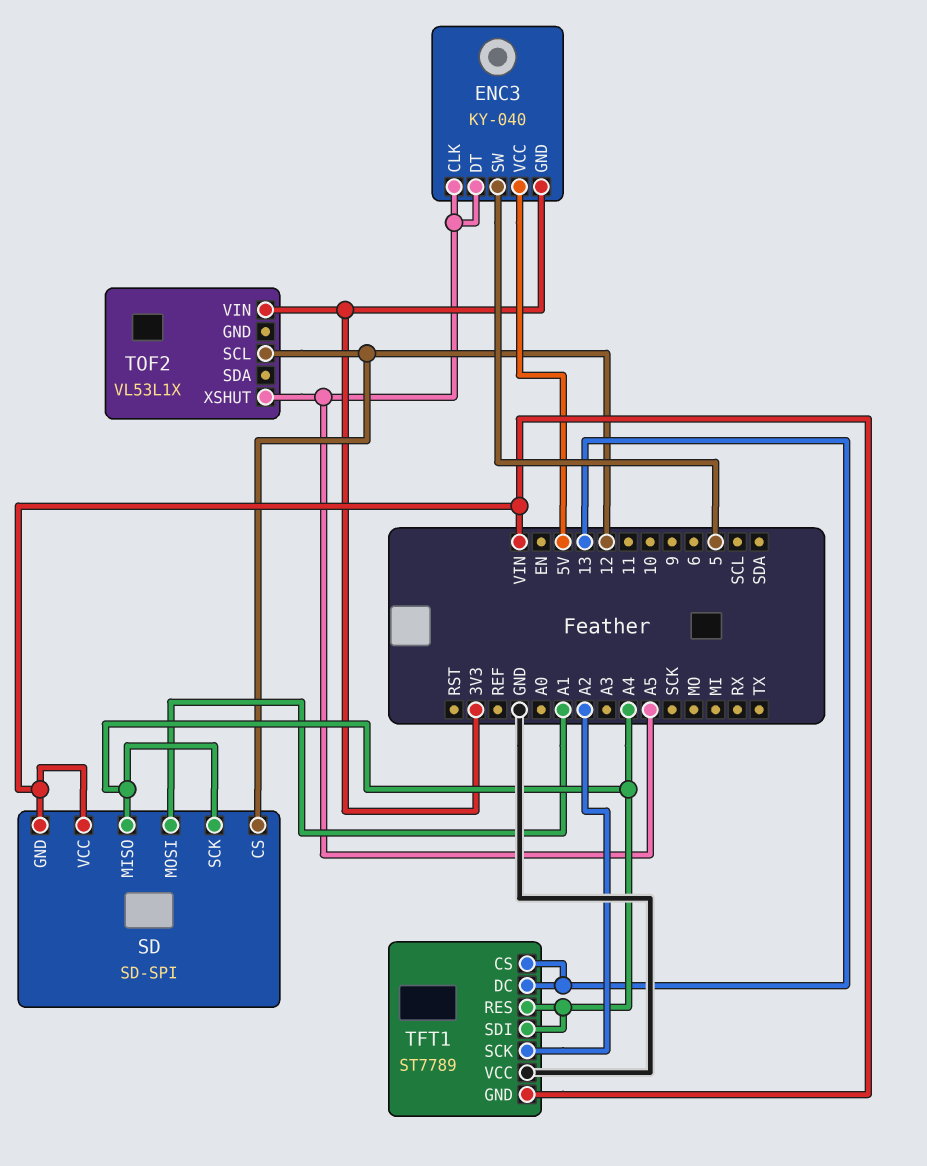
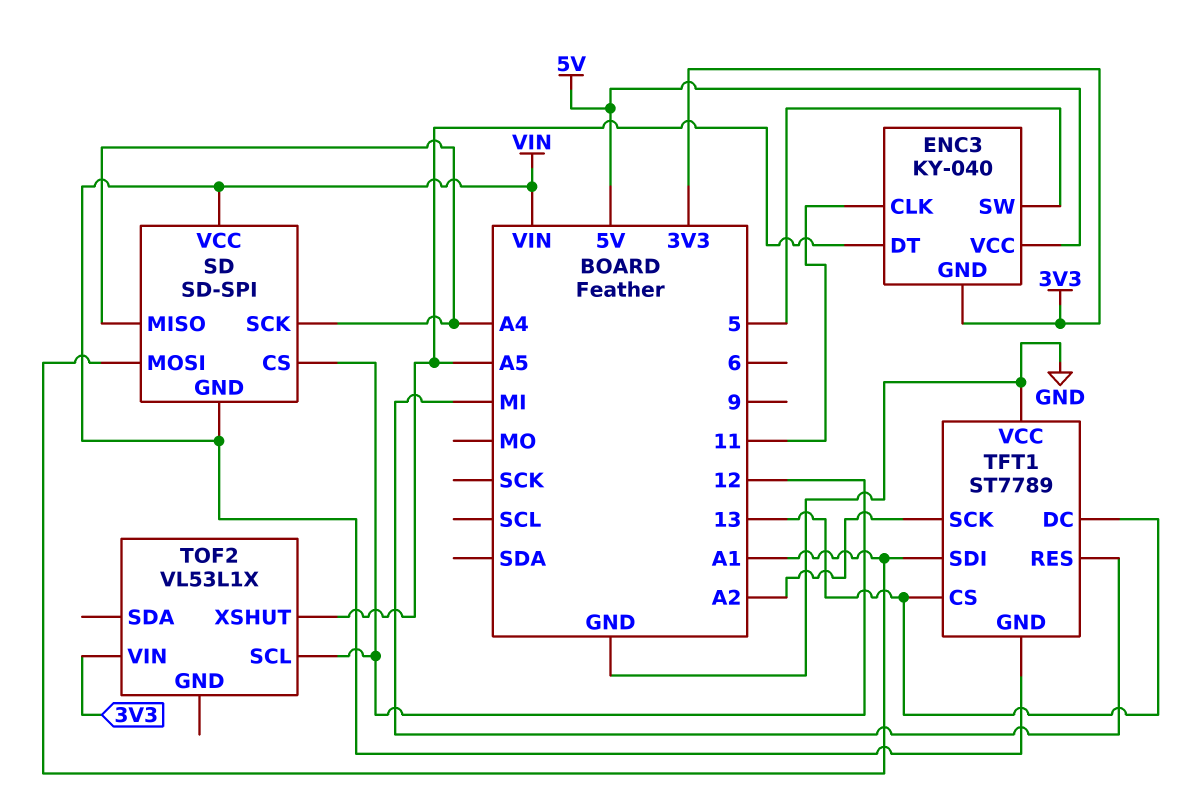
ENC3 pin CLK: A5 -> 11
TFT1 pin RES: A4 -> MI
TFT1 pin SDI: A4 -> A1

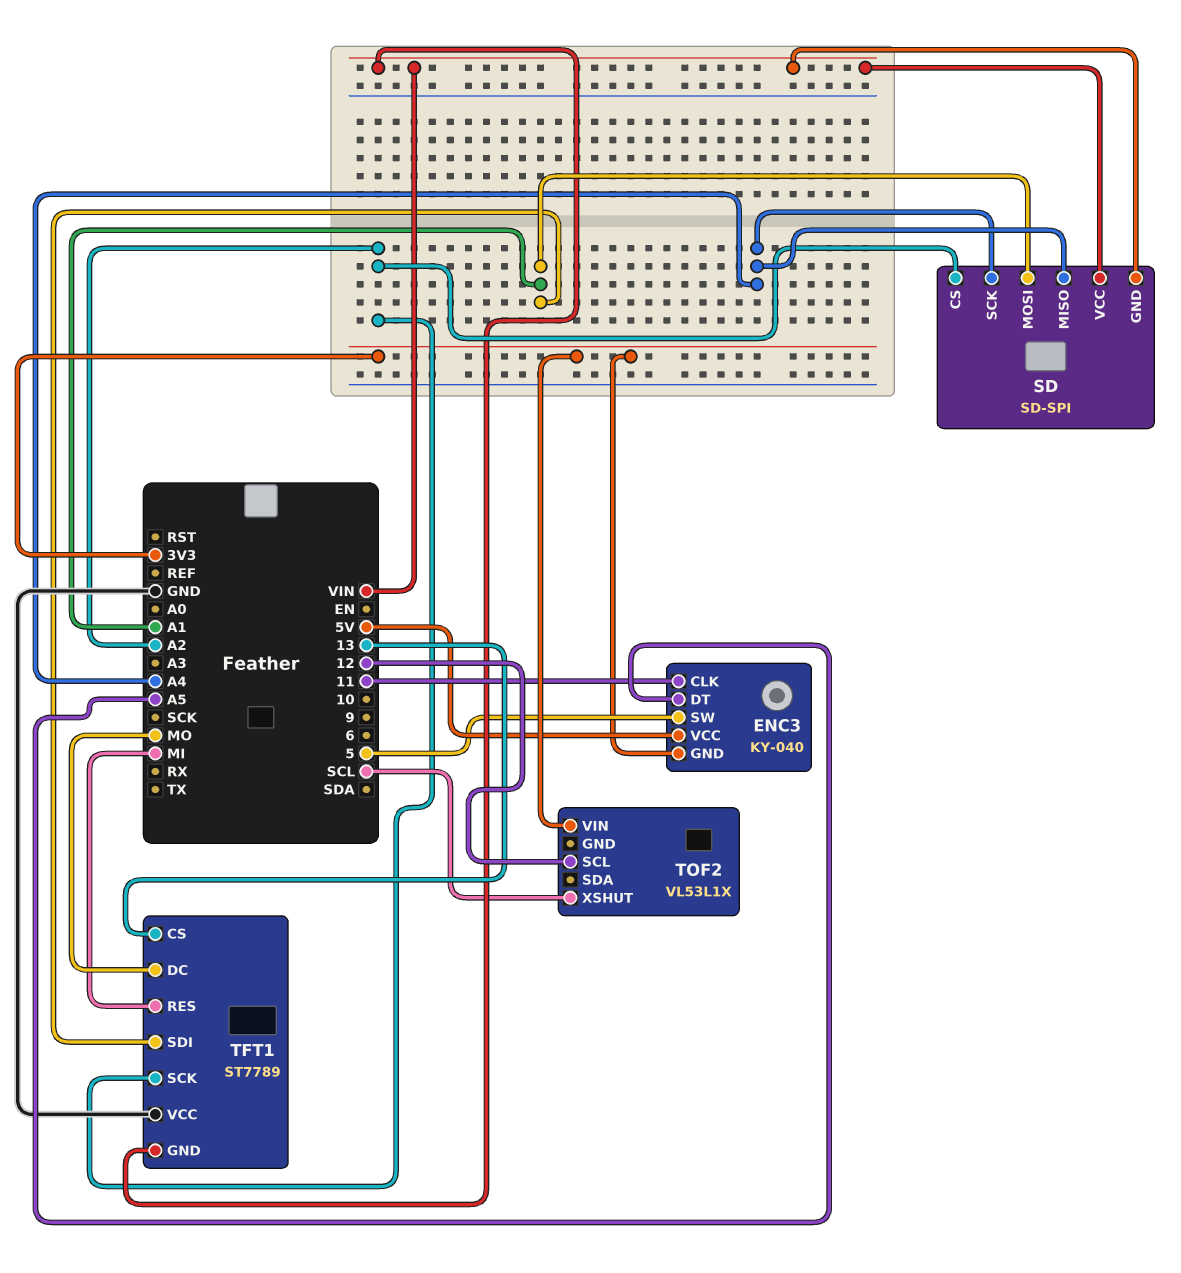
SD pin CS: 12 -> A2
TFT1 pin DC: 13 -> MO
TOF2 pin XSHUT: A5 -> SCL

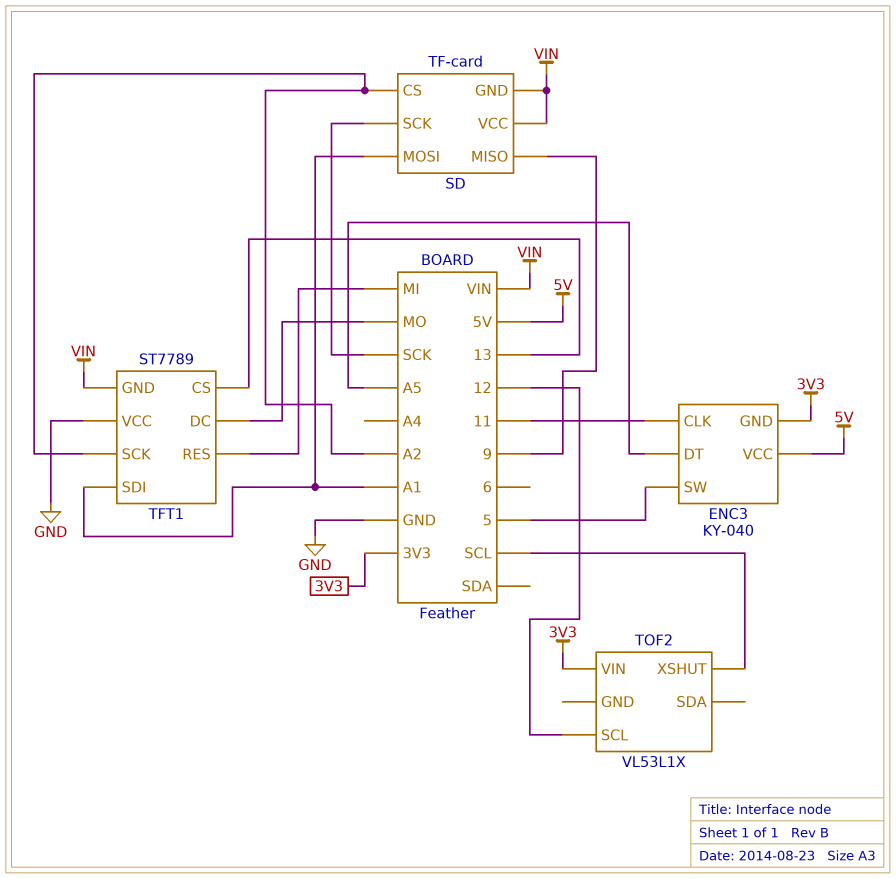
SD: SD-SPI -> TF-card
SD pin MISO: A4 -> 9
SD pin SCK: A4 -> SCK

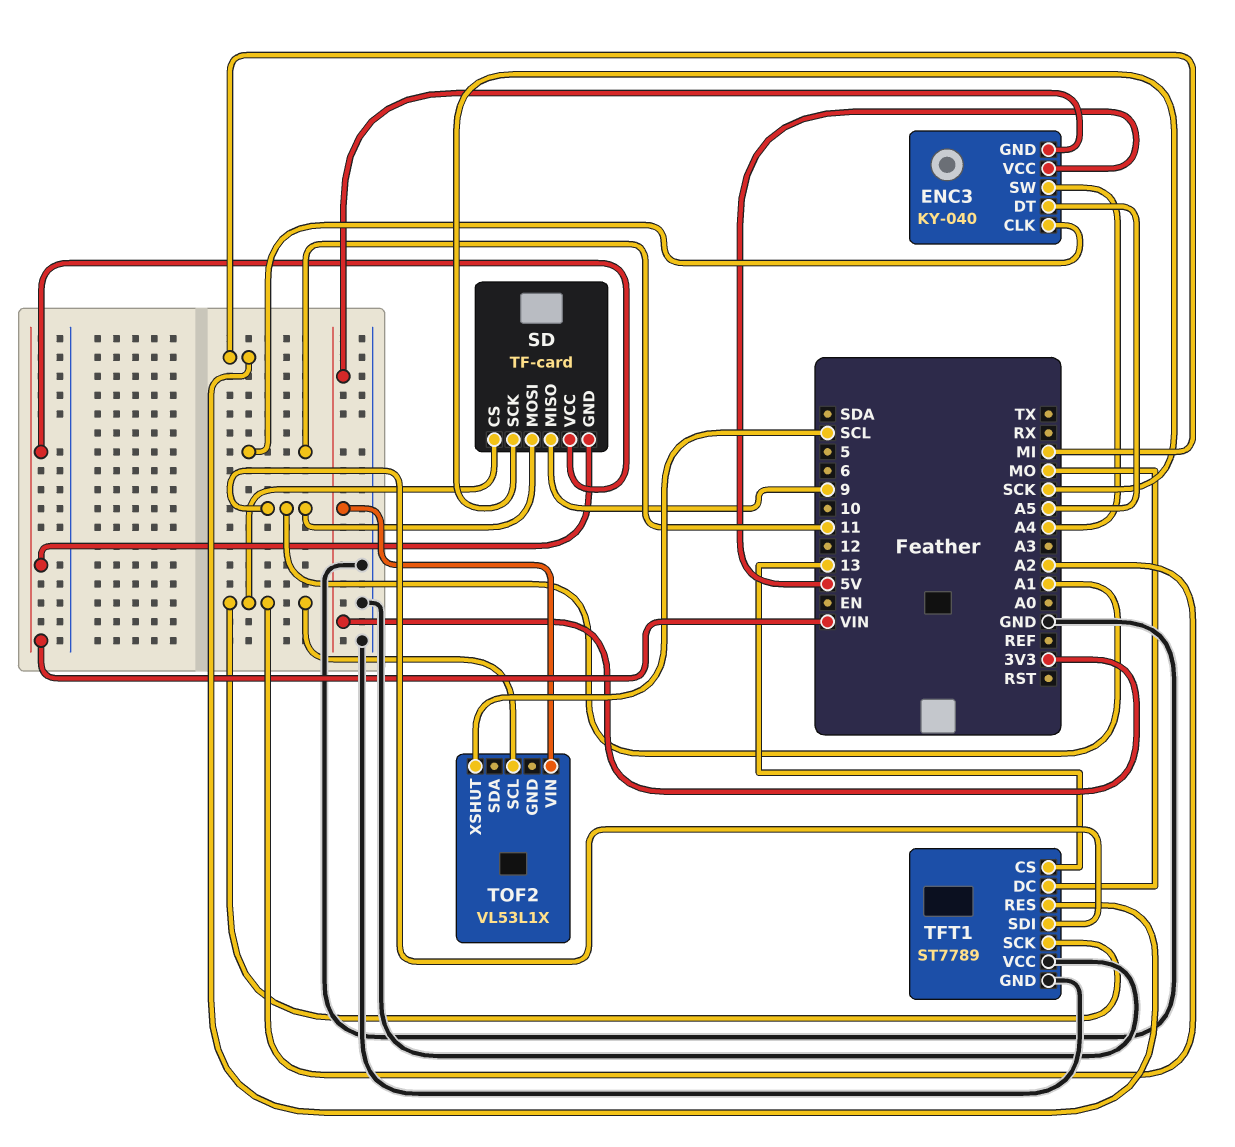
ENC3 pin SW: 5 -> A4
TFT1 pin GND: VIN -> GND
TOF2 pin SCL: 12 -> A2

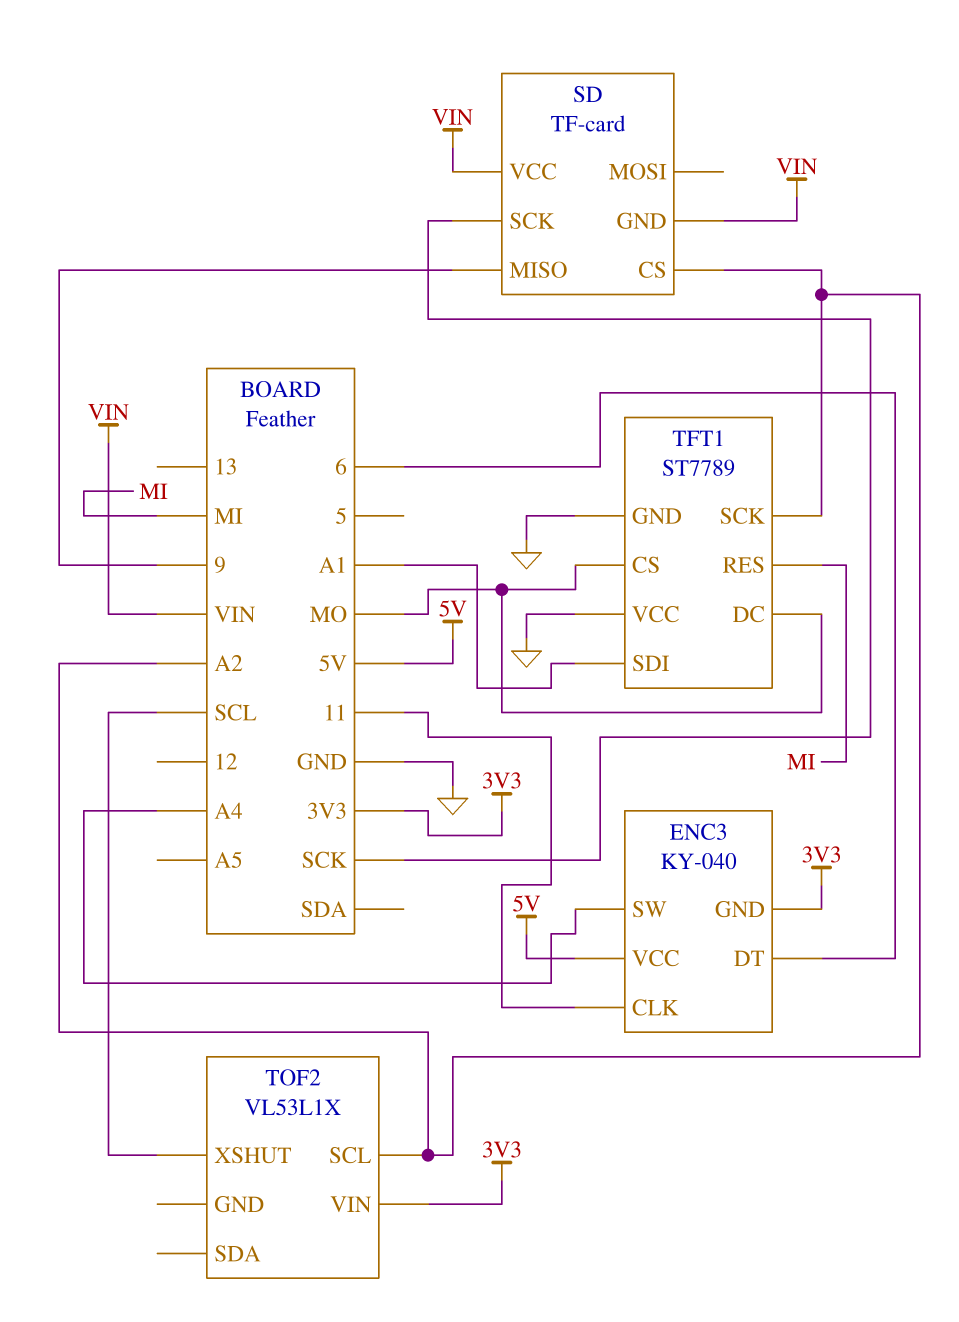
ENC3 pin DT: A5 -> 6
SD pin MOSI: A1 -> none
TFT1 pin CS: 13 -> MO

